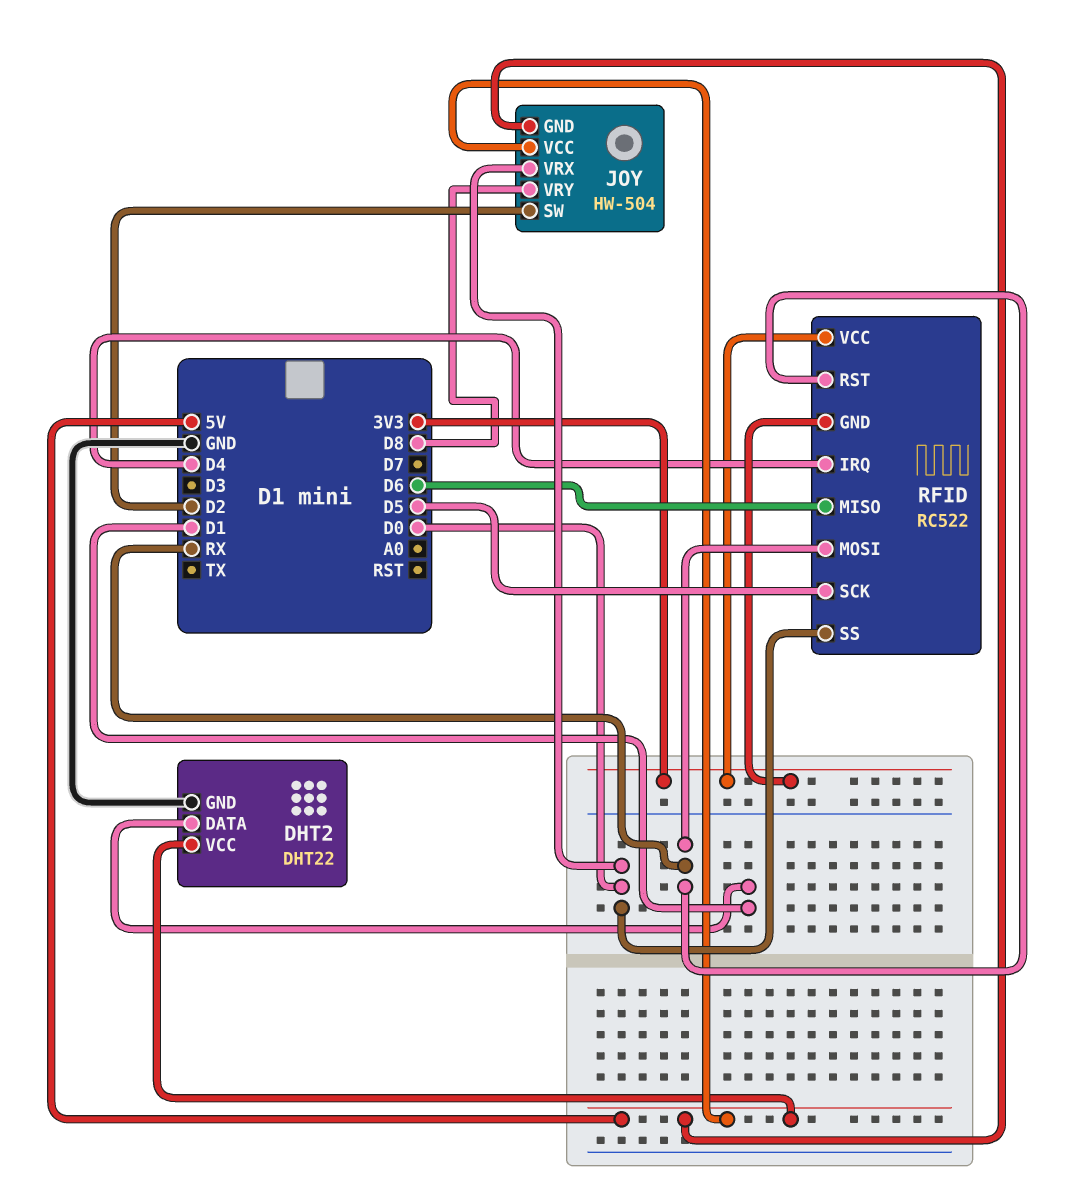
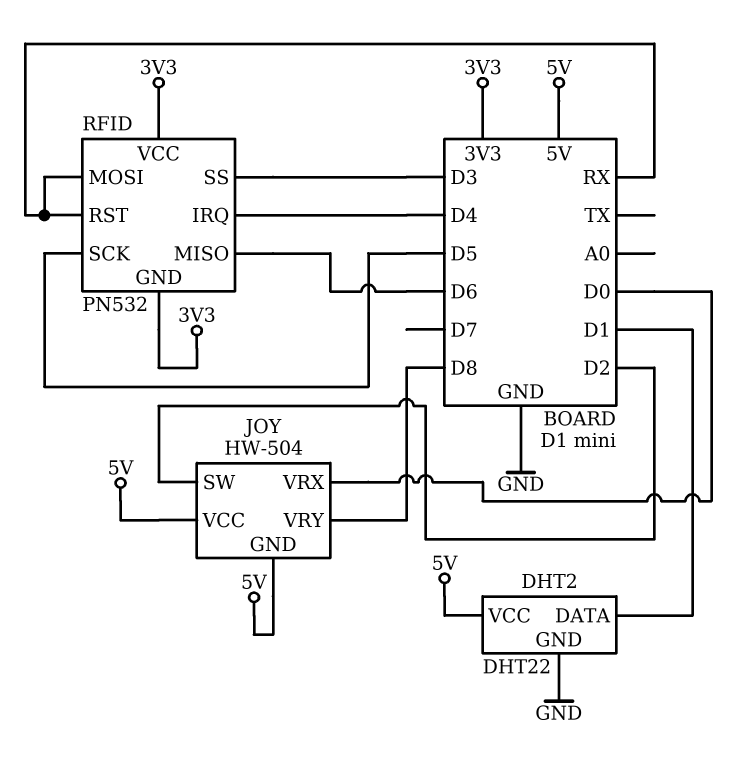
RFID: RC522 -> PN532
RFID pin SS: D0 -> D3

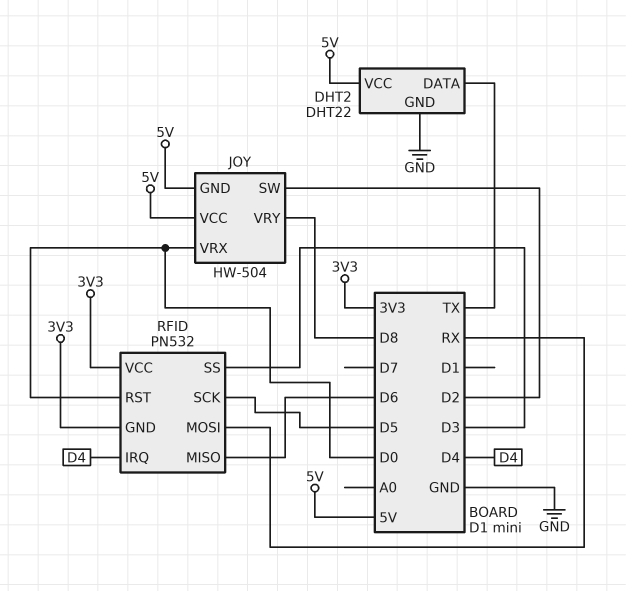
DHT2 pin DATA: D1 -> TX
RFID pin RST: RX -> D0

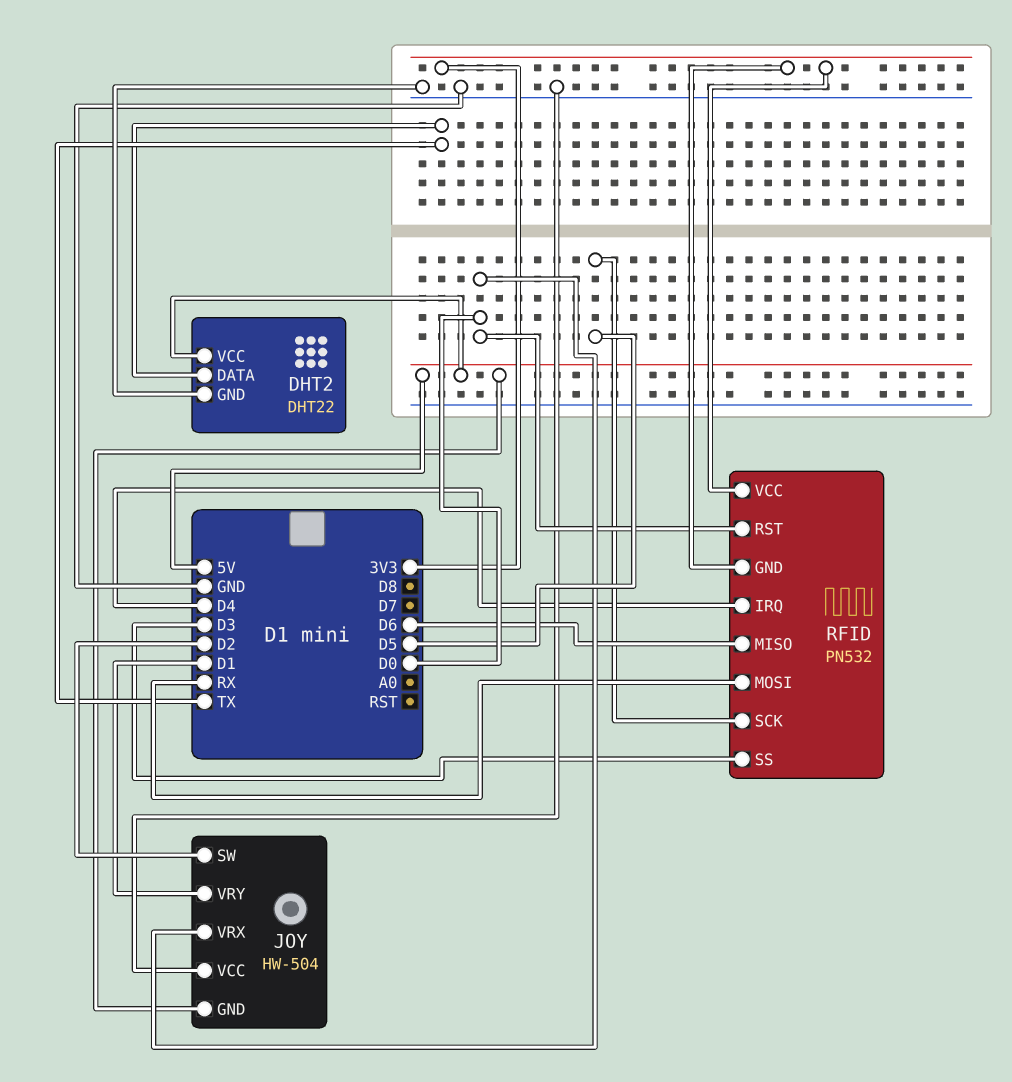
JOY pin VCC: 5V -> GND
JOY pin VRY: D8 -> D1

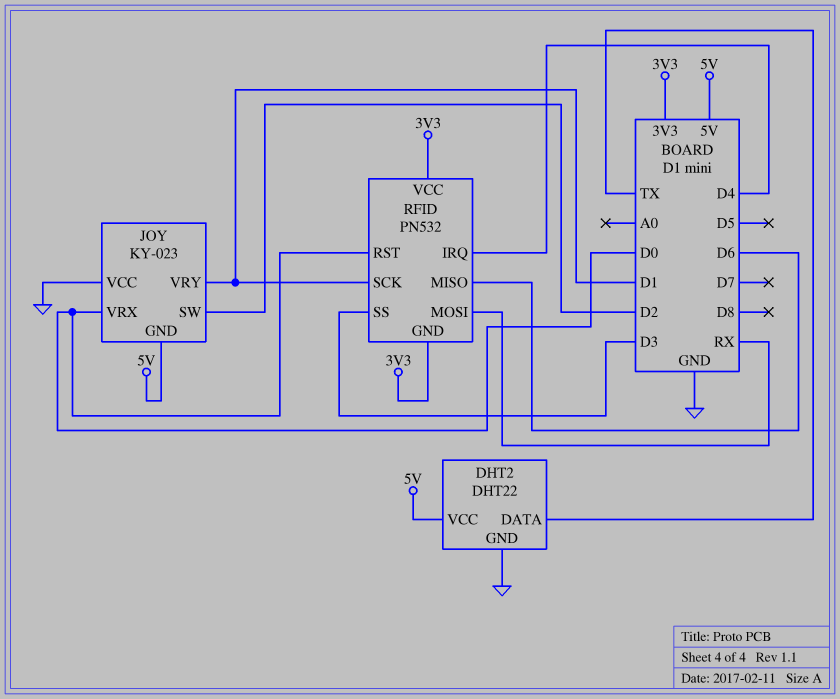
JOY: HW-504 -> KY-023
RFID pin SCK: D5 -> D1

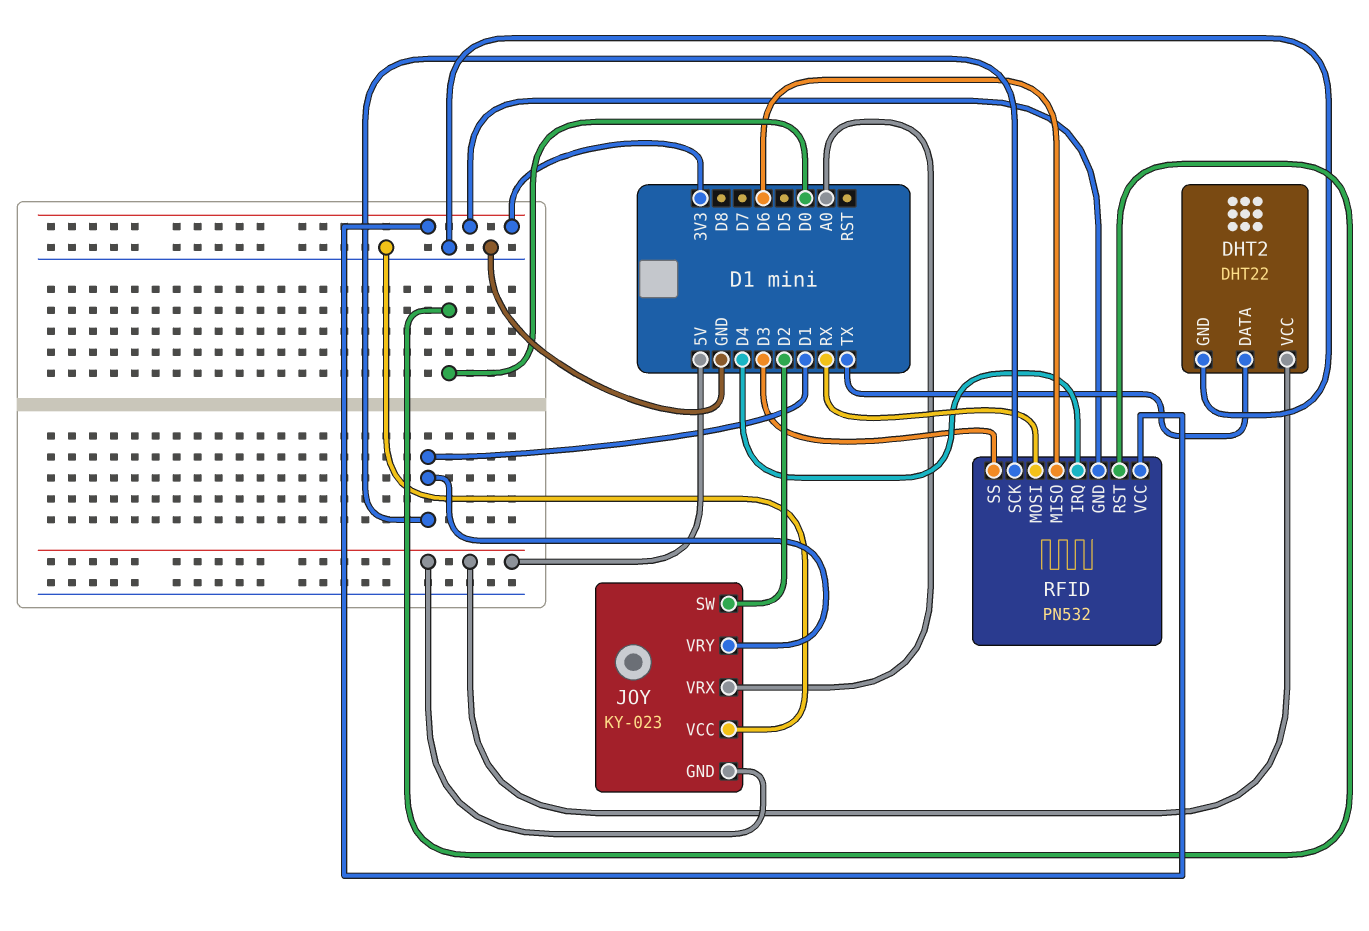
JOY pin VRX: D0 -> A0

